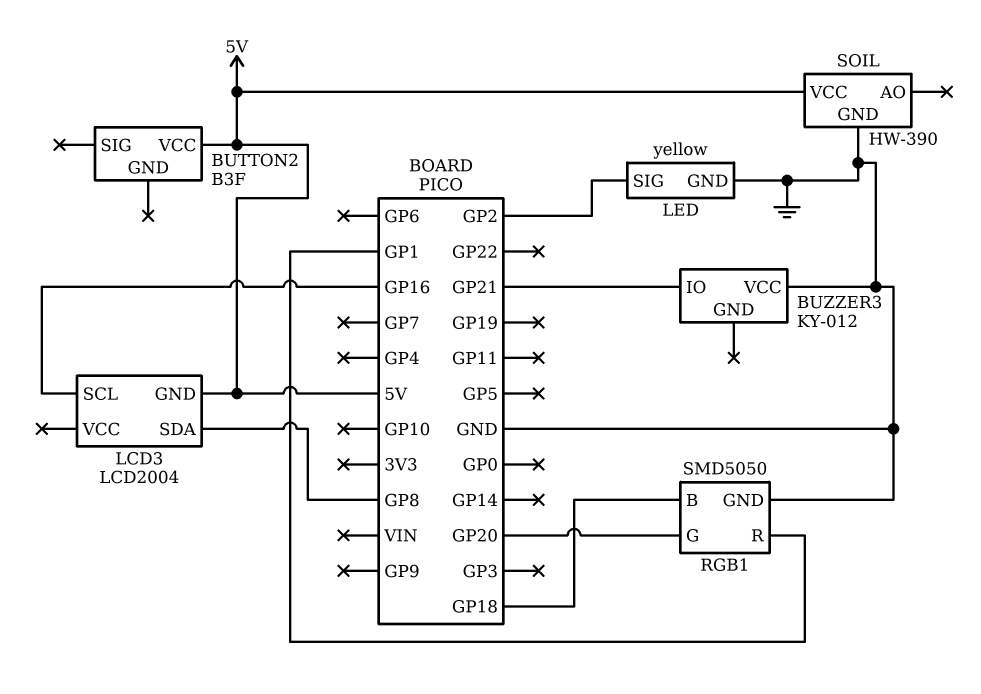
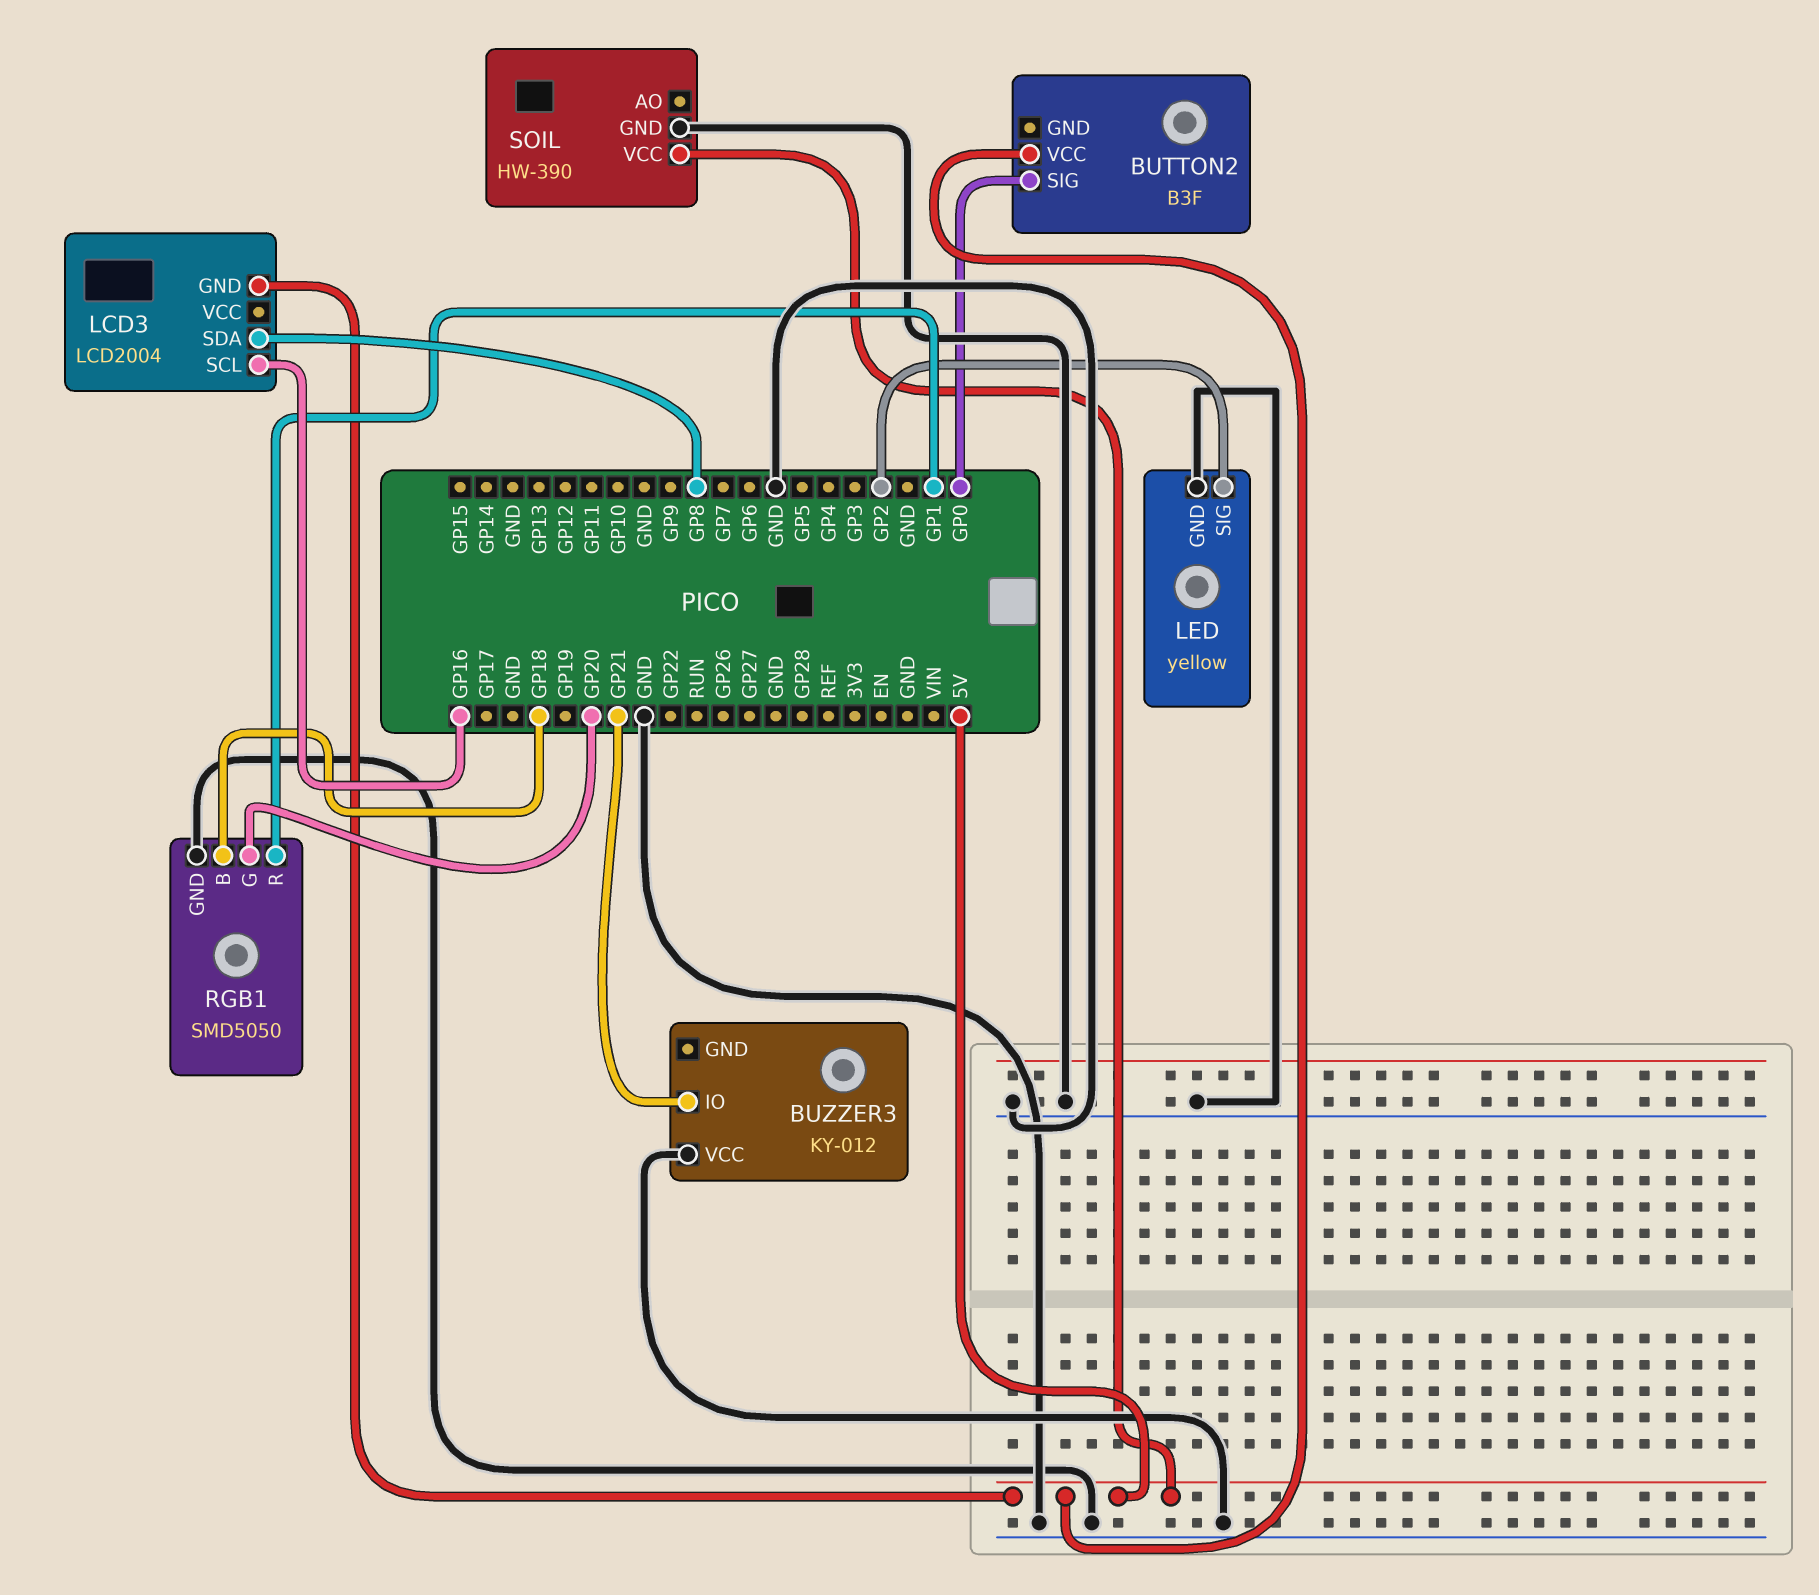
BUTTON2 pin SIG: none -> GP0

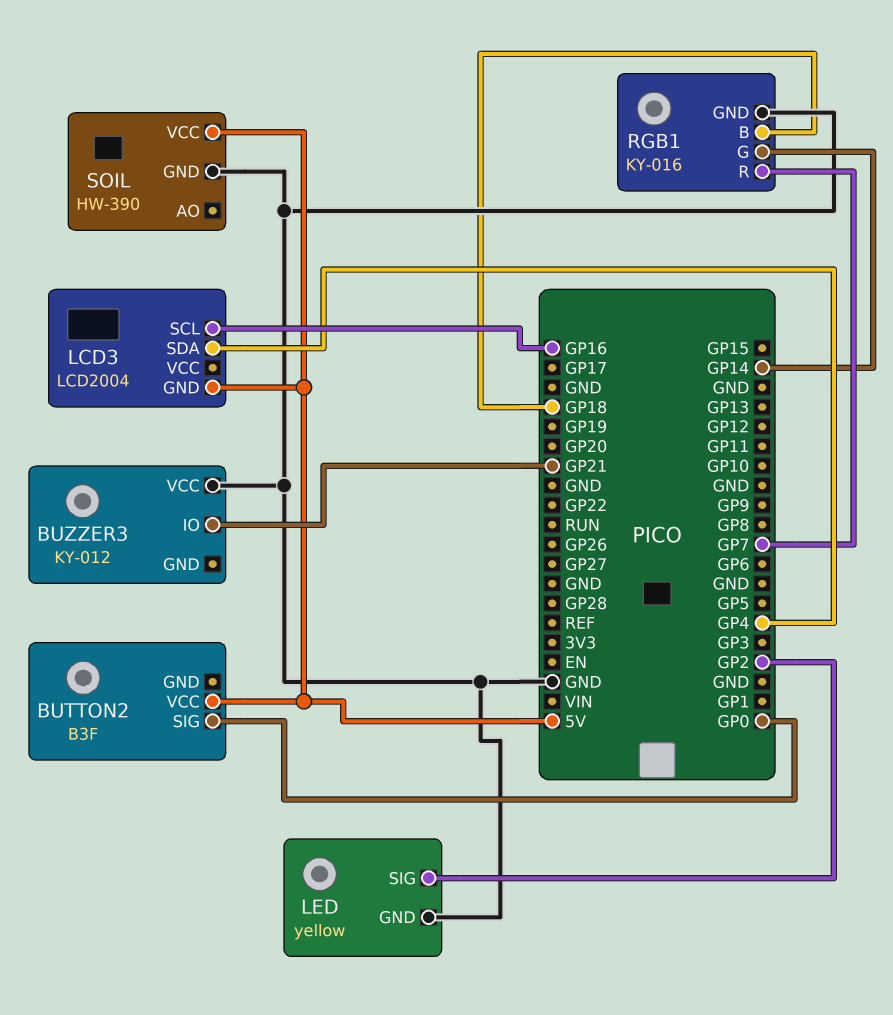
LCD3 pin SDA: GP8 -> GP4
RGB1: SMD5050 -> KY-016
RGB1 pin G: GP20 -> GP14
RGB1 pin R: GP1 -> GP7

